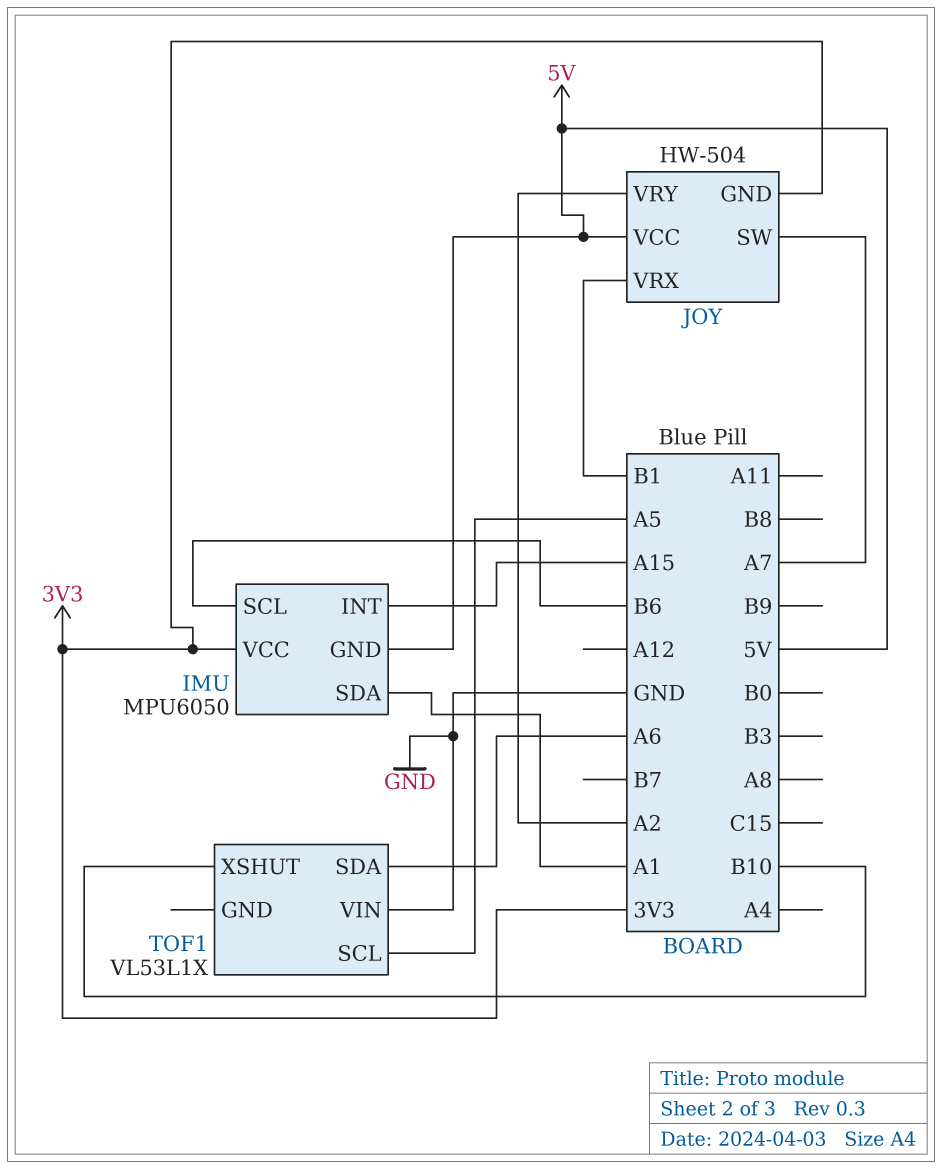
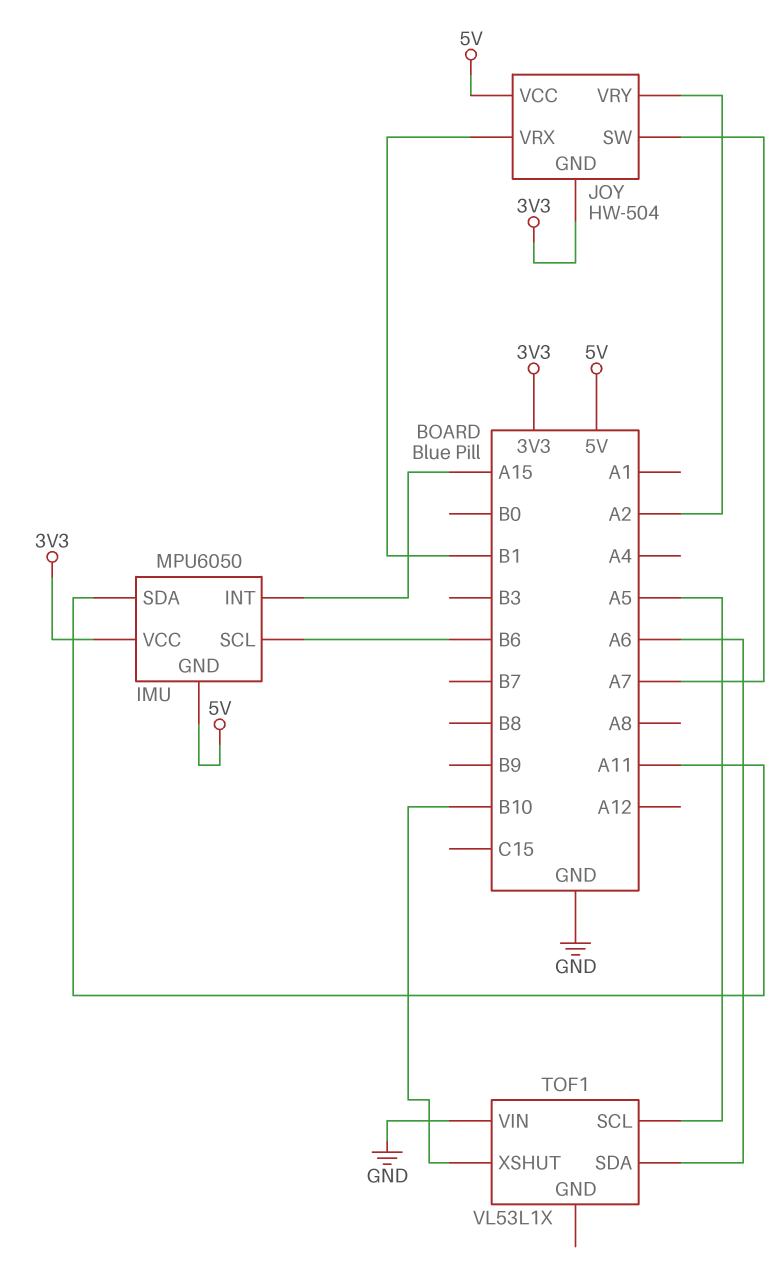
IMU pin SDA: A1 -> A11

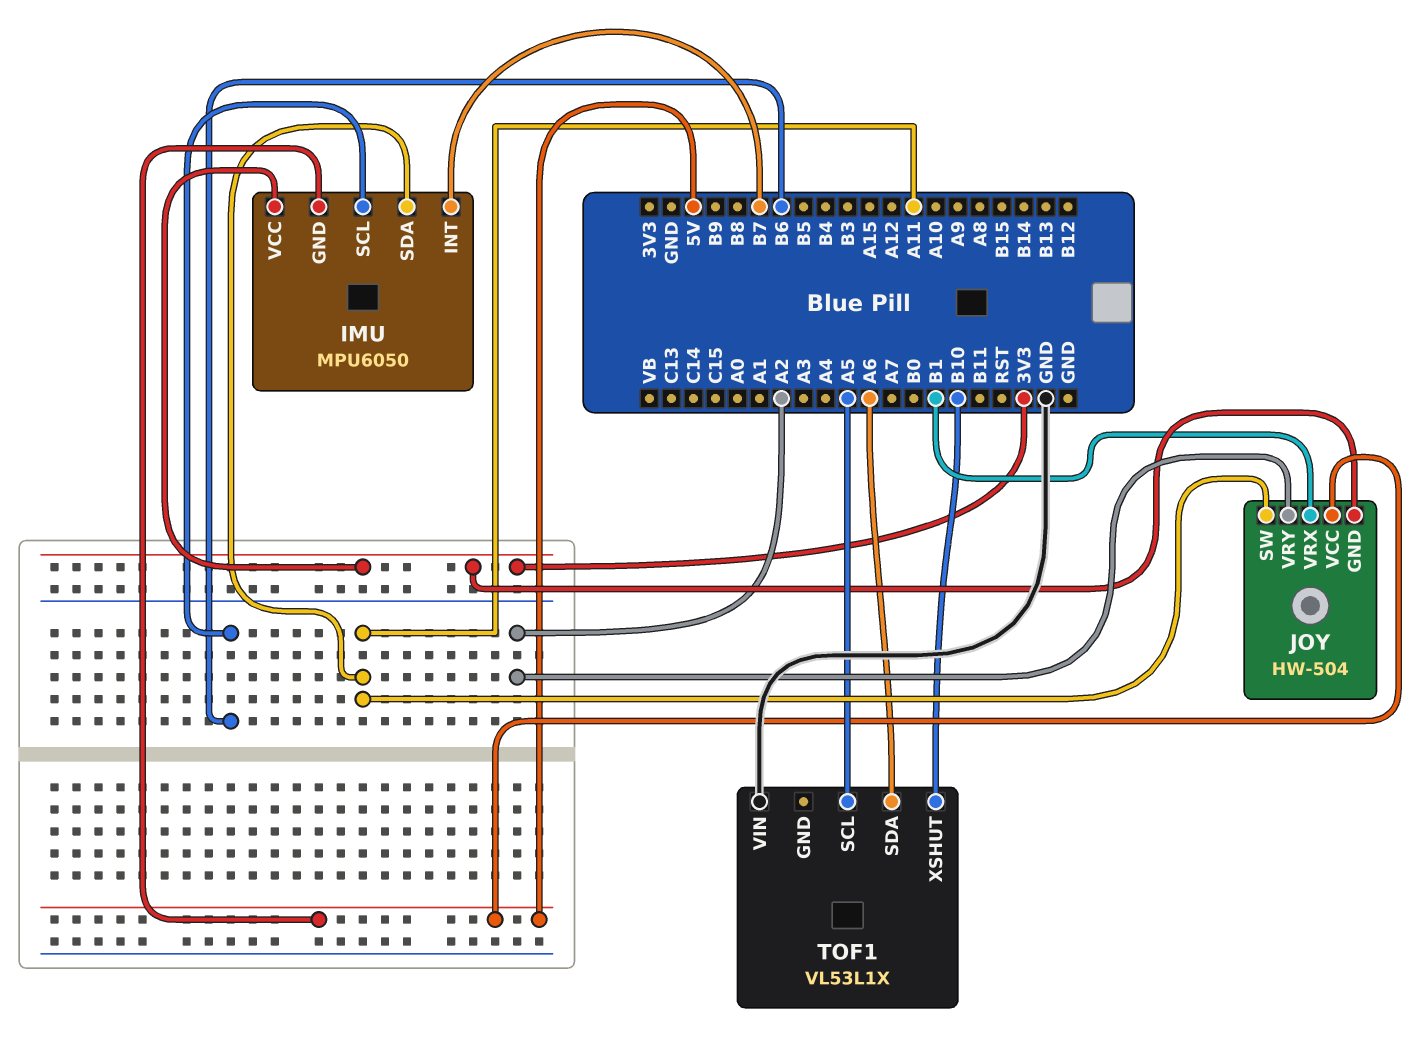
IMU pin INT: A15 -> B7
JOY pin SW: A7 -> A11

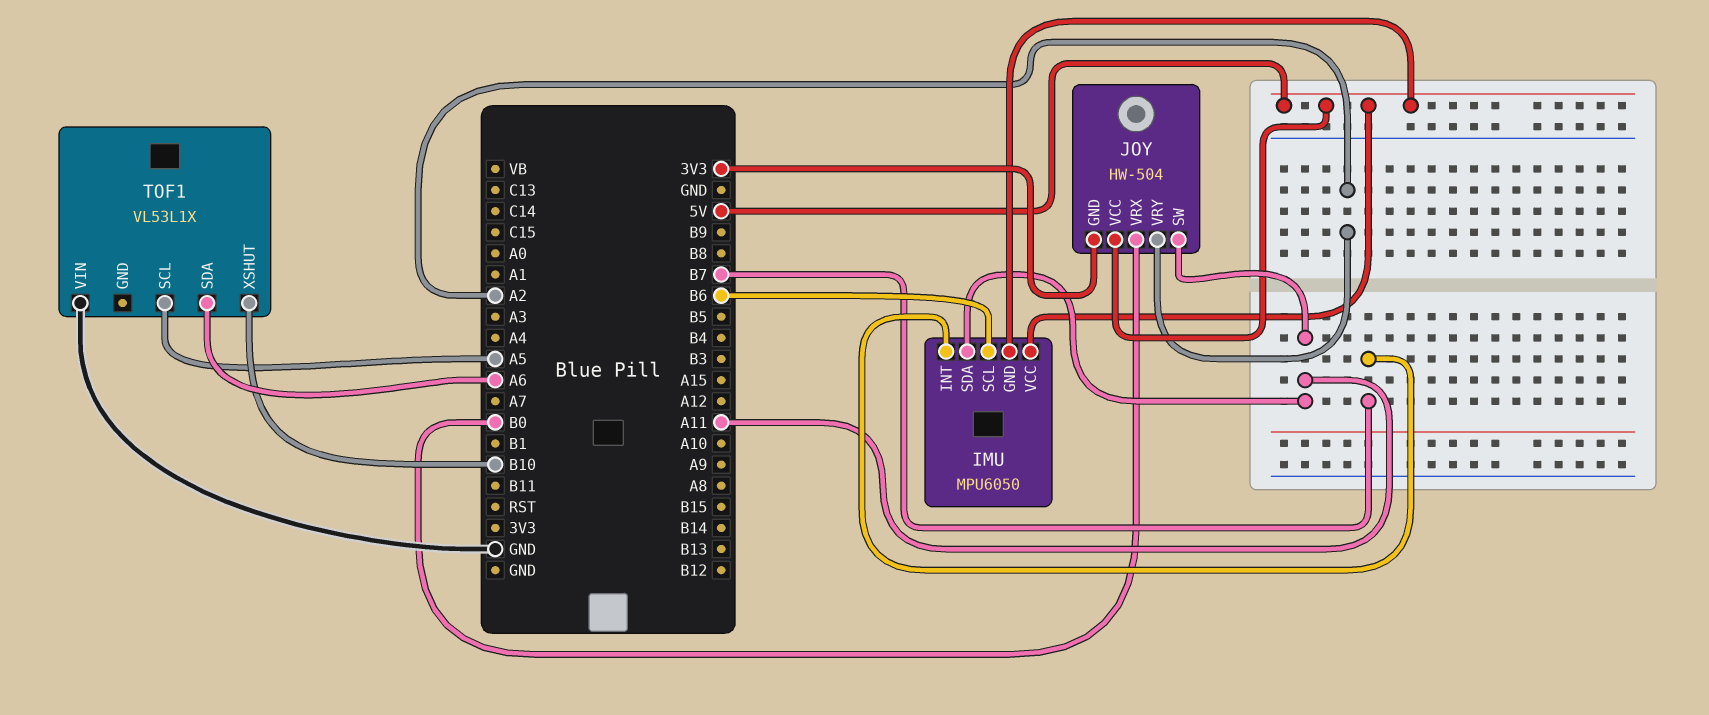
IMU pin VCC: 3V3 -> 5V
JOY pin VRX: B1 -> B0

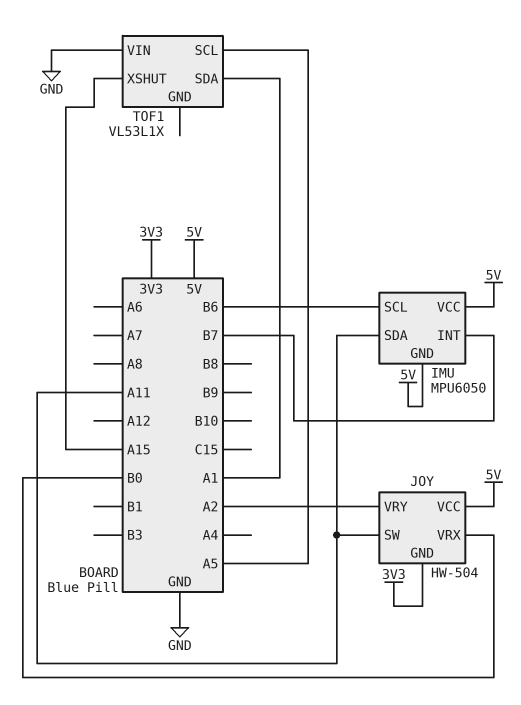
TOF1 pin SDA: A6 -> A1
TOF1 pin XSHUT: B10 -> A15

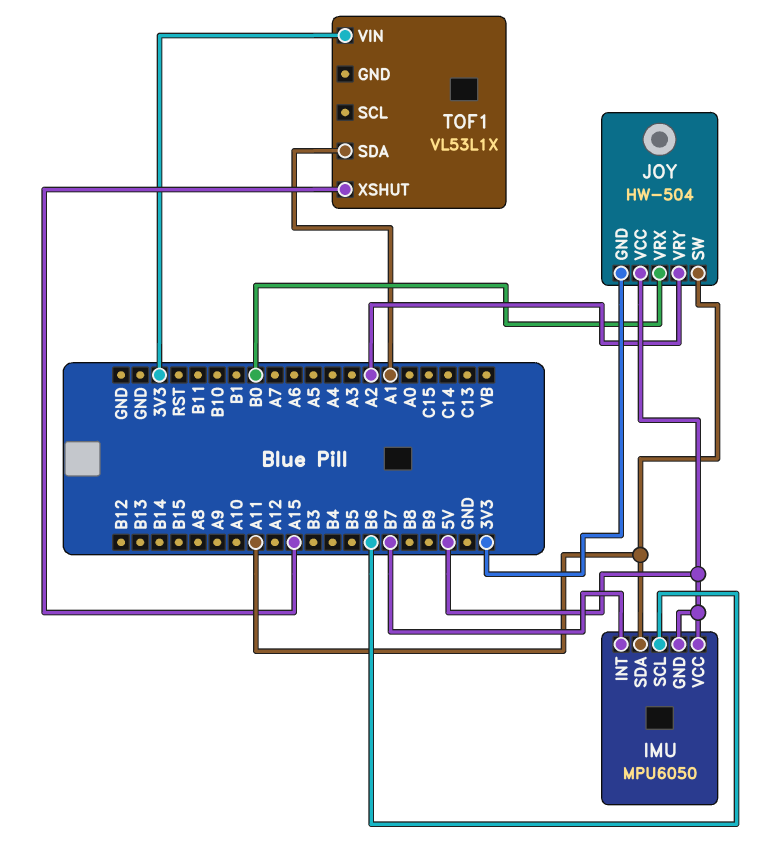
TOF1 pin SCL: A5 -> none
TOF1 pin VIN: GND -> 3V3

